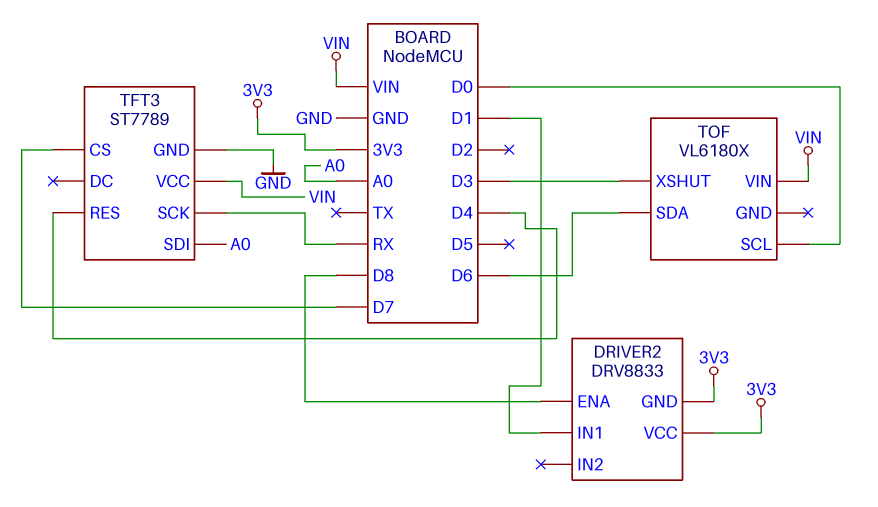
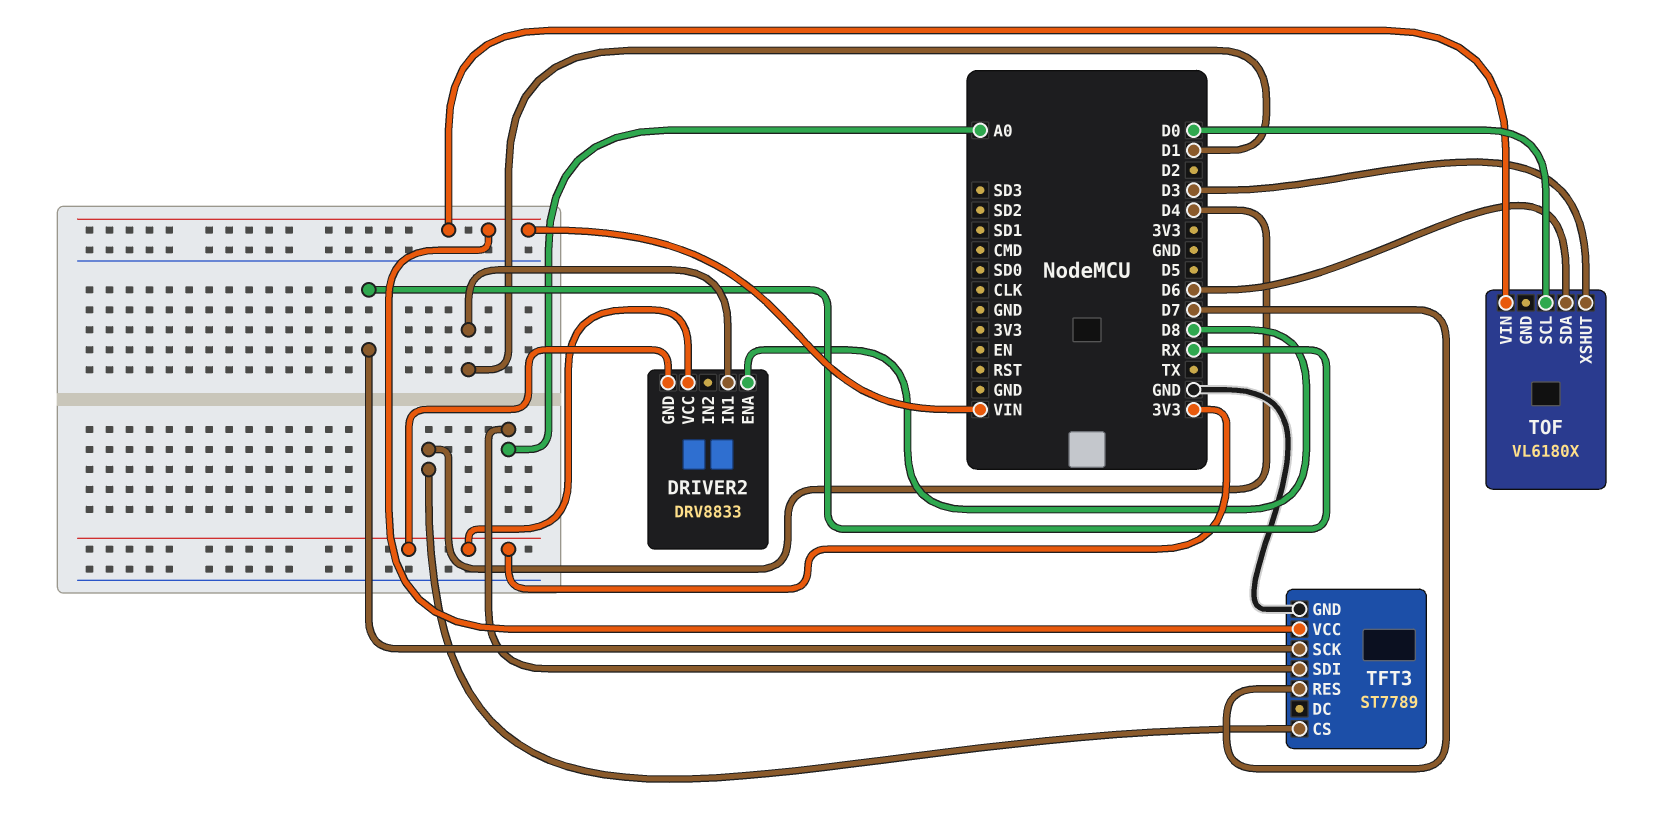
TFT3 pin CS: D7 -> D4
TFT3 pin RES: D4 -> D7

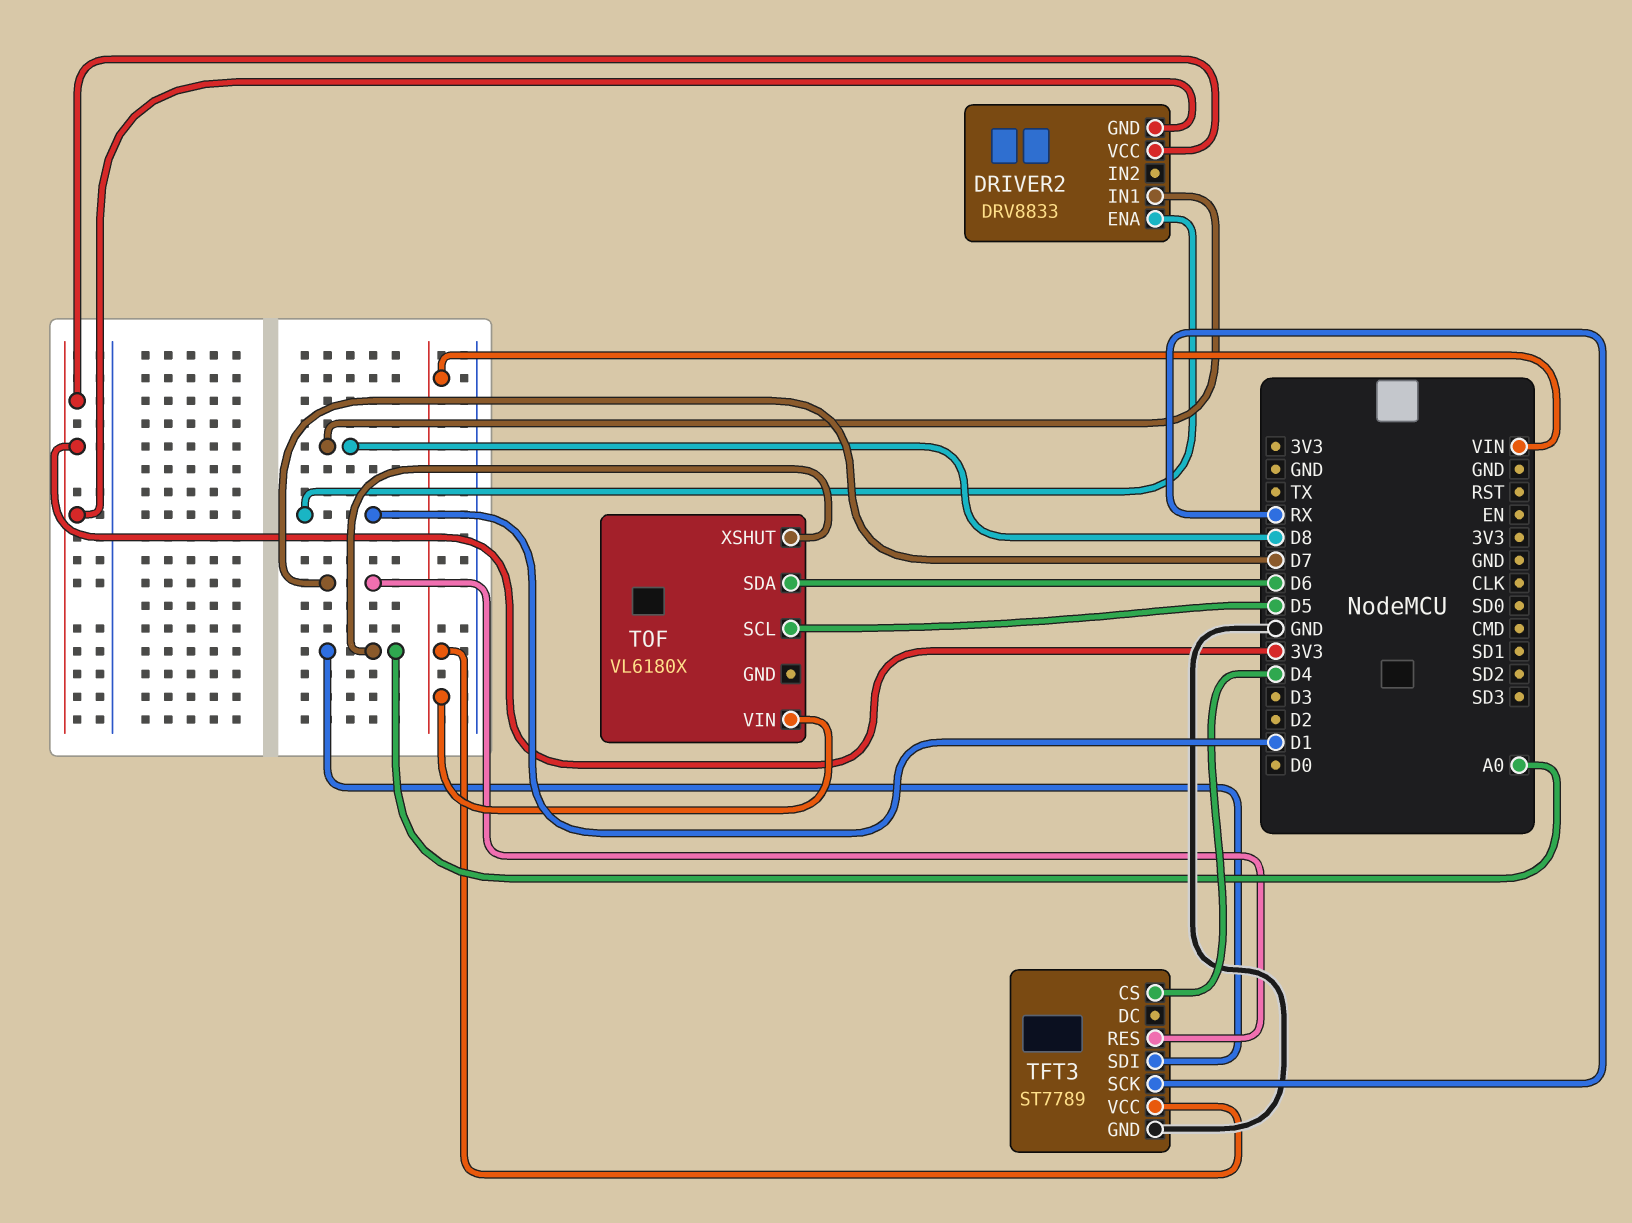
DRIVER2 pin ENA: D8 -> D1
DRIVER2 pin IN1: D1 -> D8
TOF pin SCL: D0 -> D5
TOF pin XSHUT: D3 -> A0

